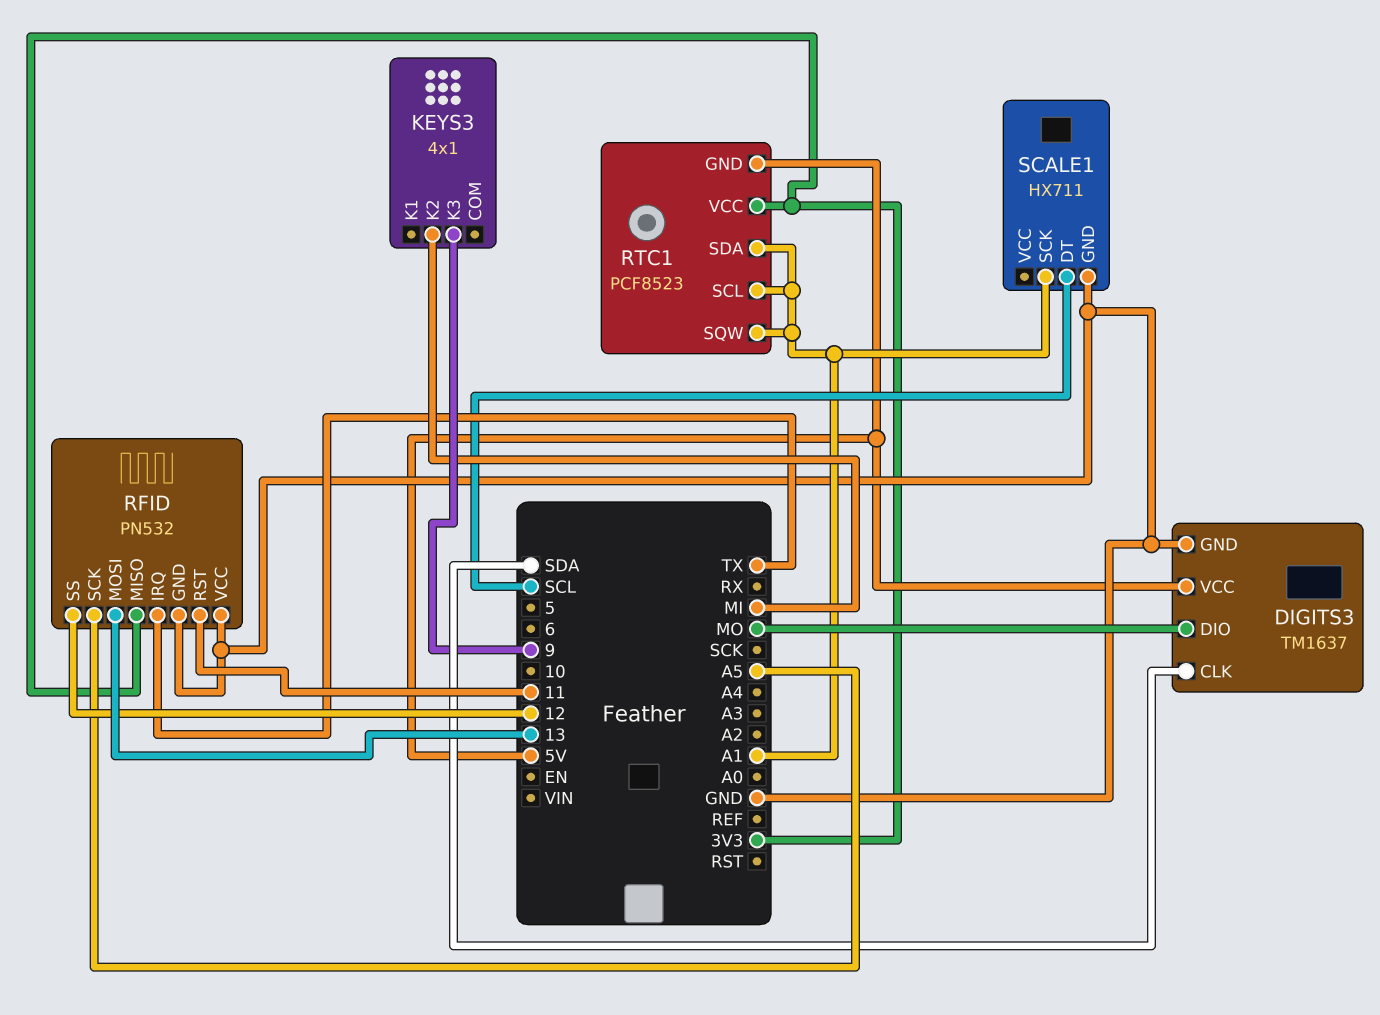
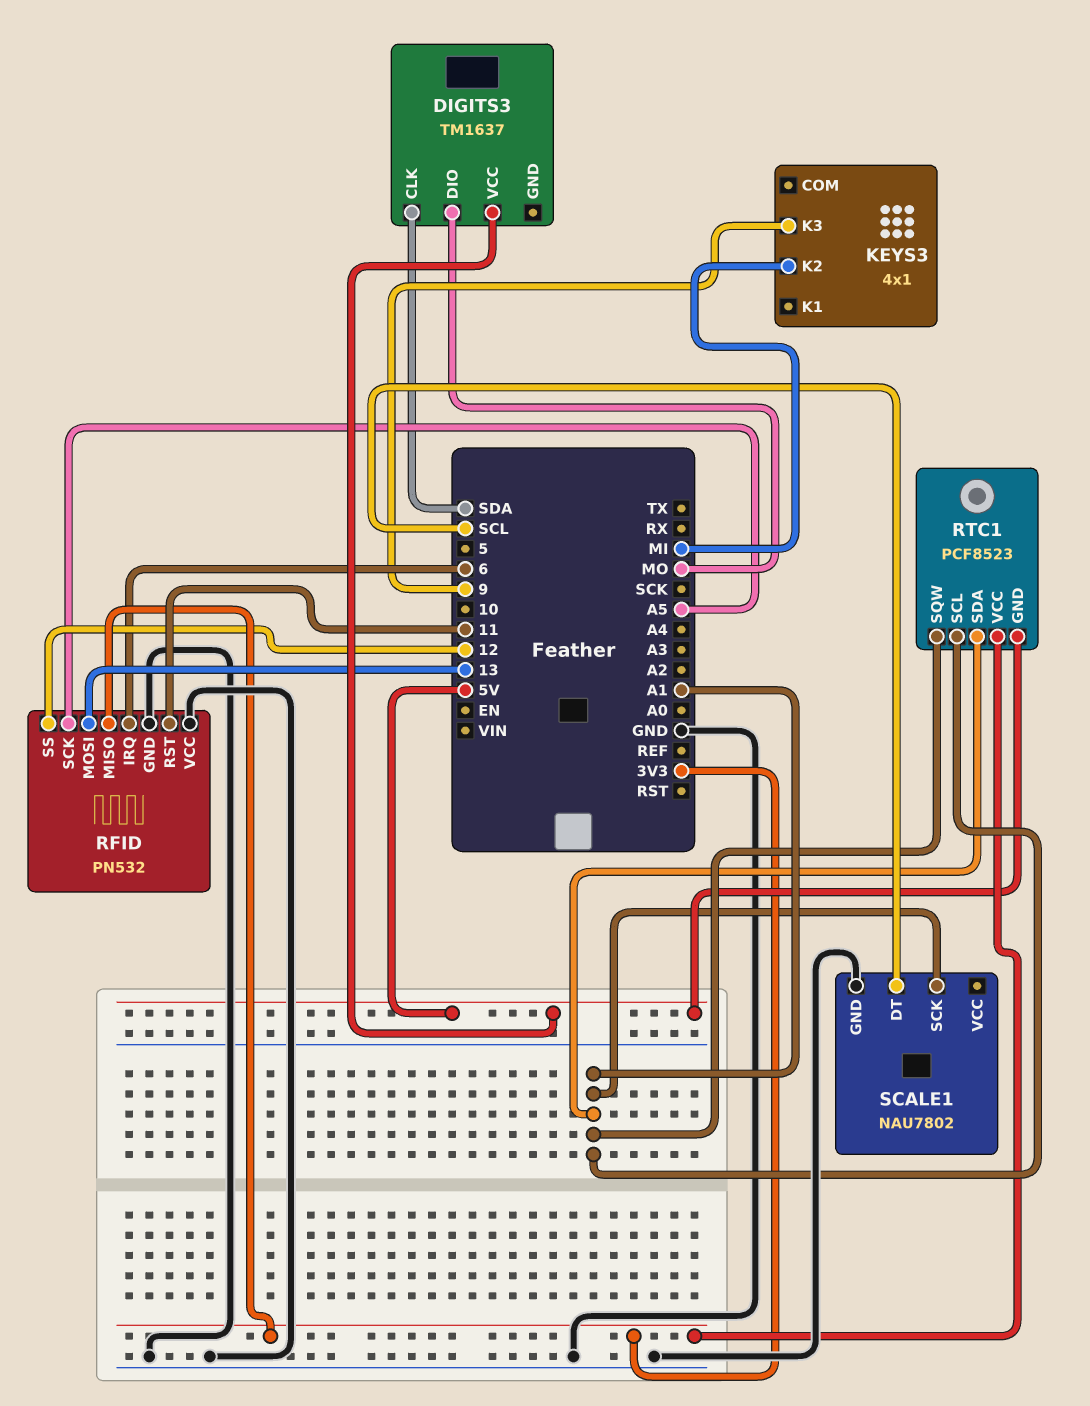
DIGITS3 pin GND: GND -> none
RFID pin IRQ: TX -> 6
SCALE1: HX711 -> NAU7802

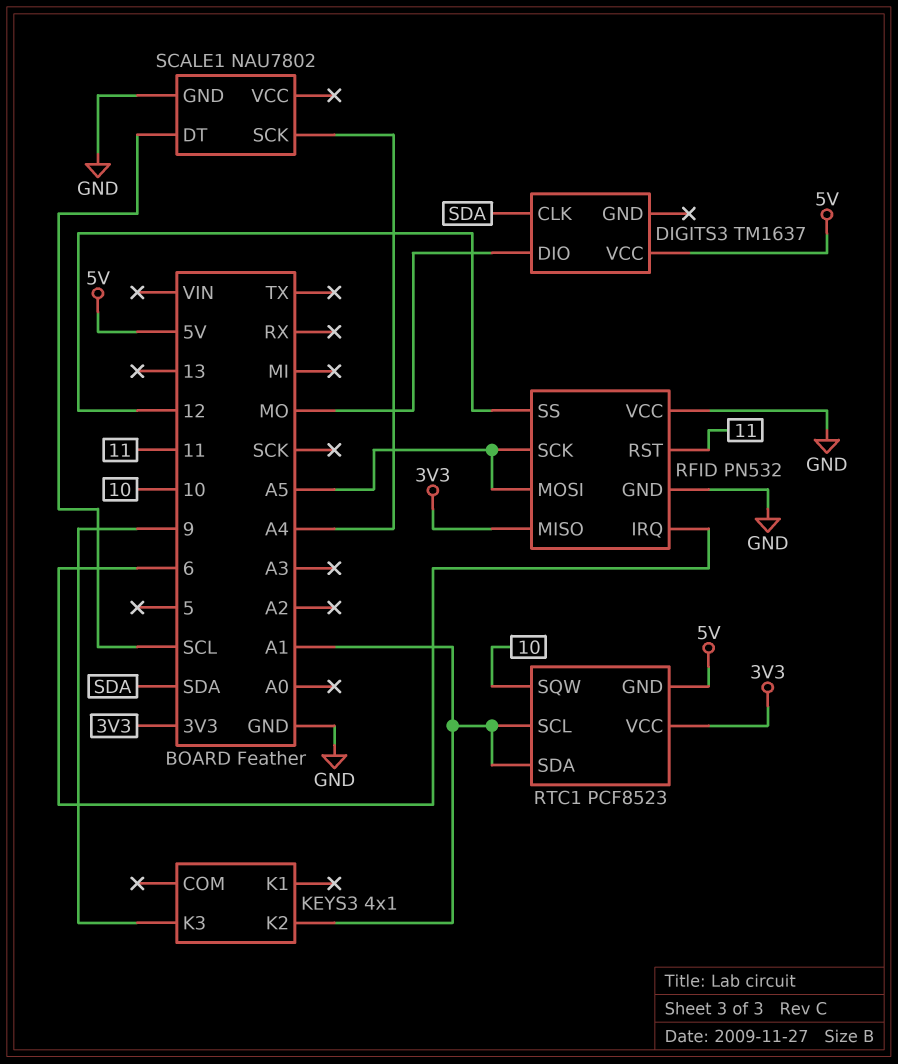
KEYS3 pin K2: MI -> A1
RFID pin MOSI: 13 -> A5
RTC1 pin SQW: A1 -> 10
SCALE1 pin SCK: A1 -> A4

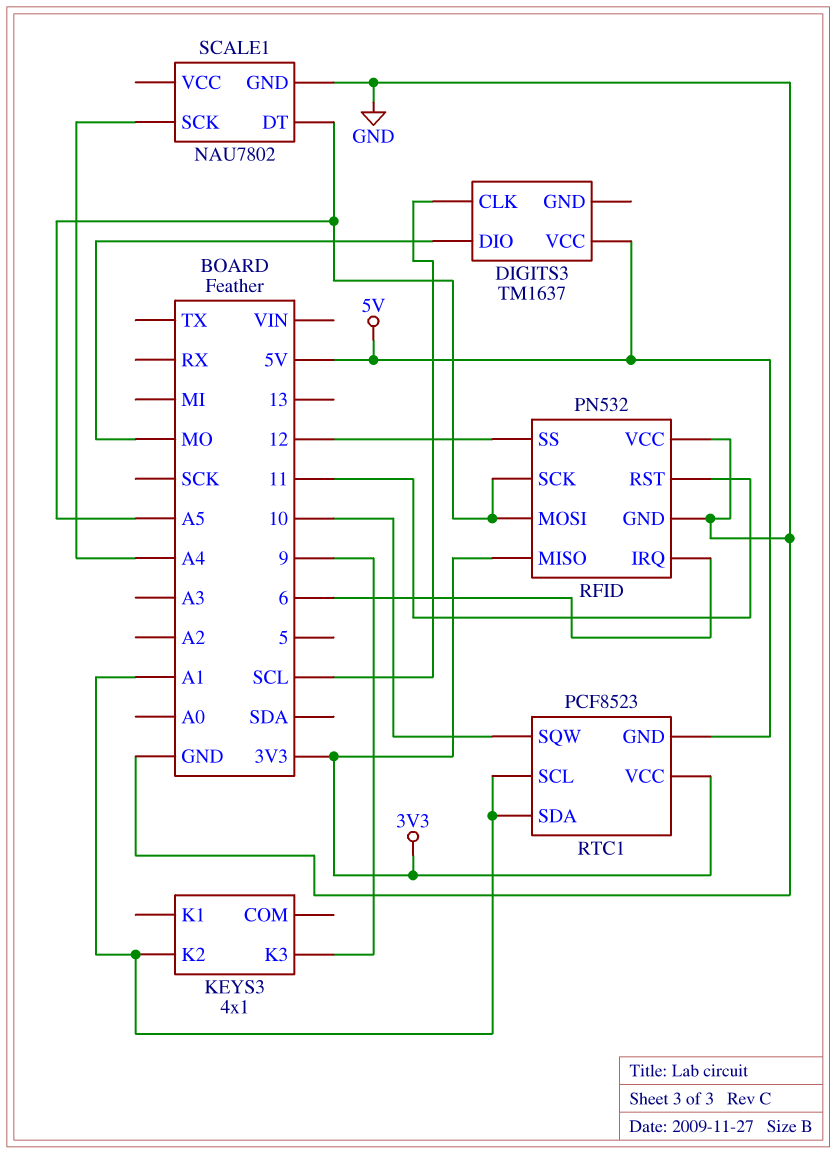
DIGITS3 pin CLK: SDA -> SCL
SCALE1 pin DT: SCL -> A5

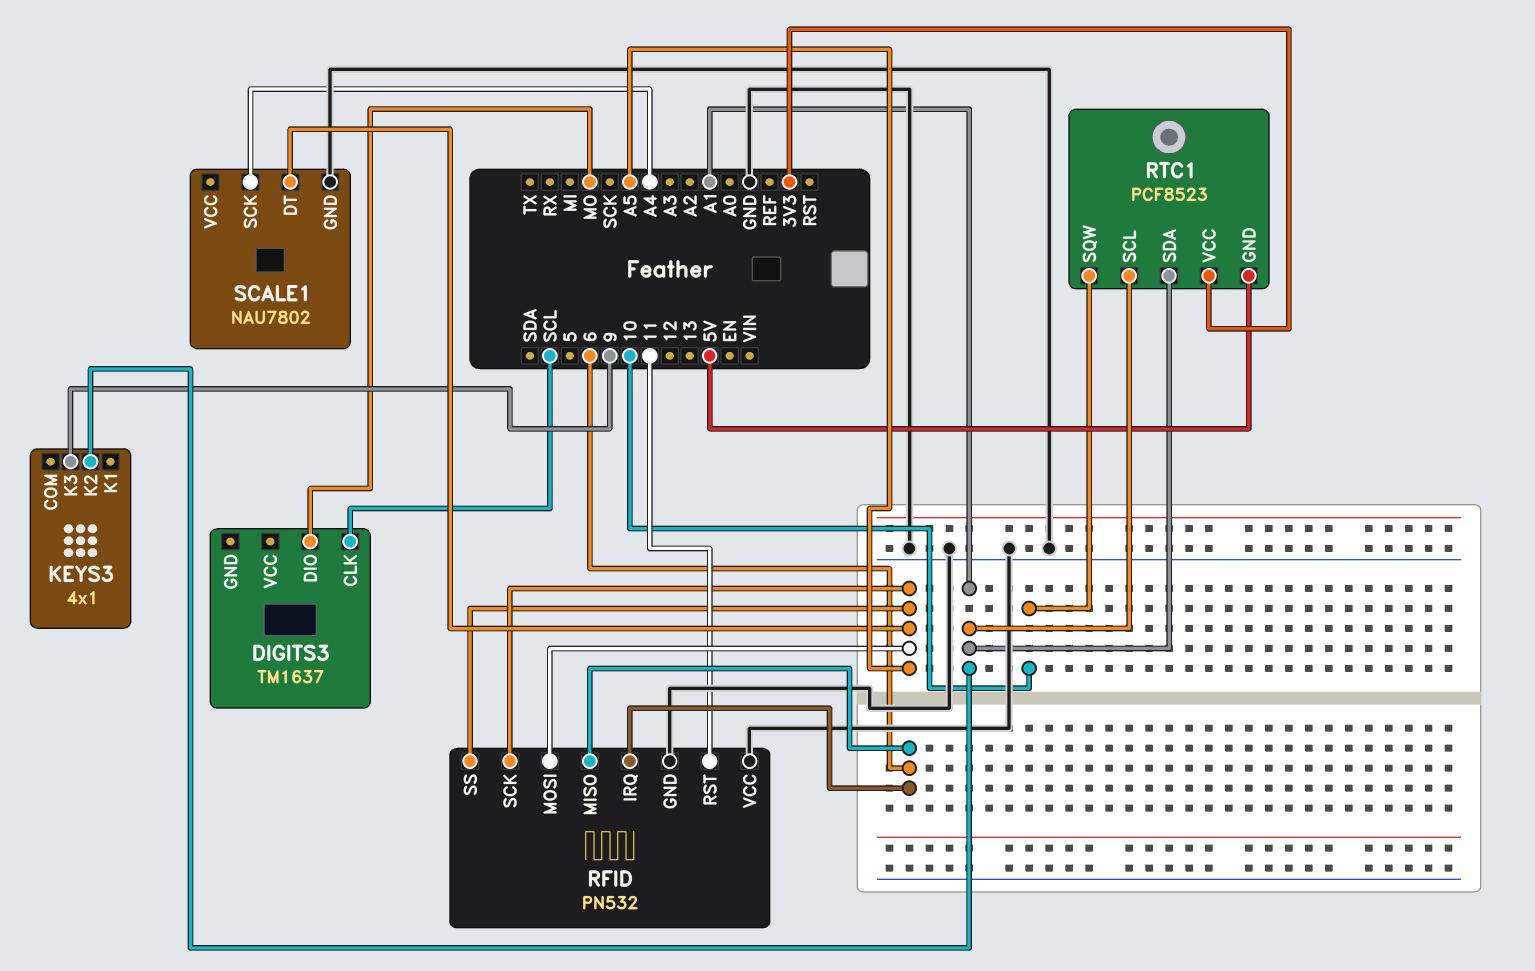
DIGITS3 pin VCC: 5V -> none
RFID pin MISO: 3V3 -> 6
RFID pin SS: 12 -> A5

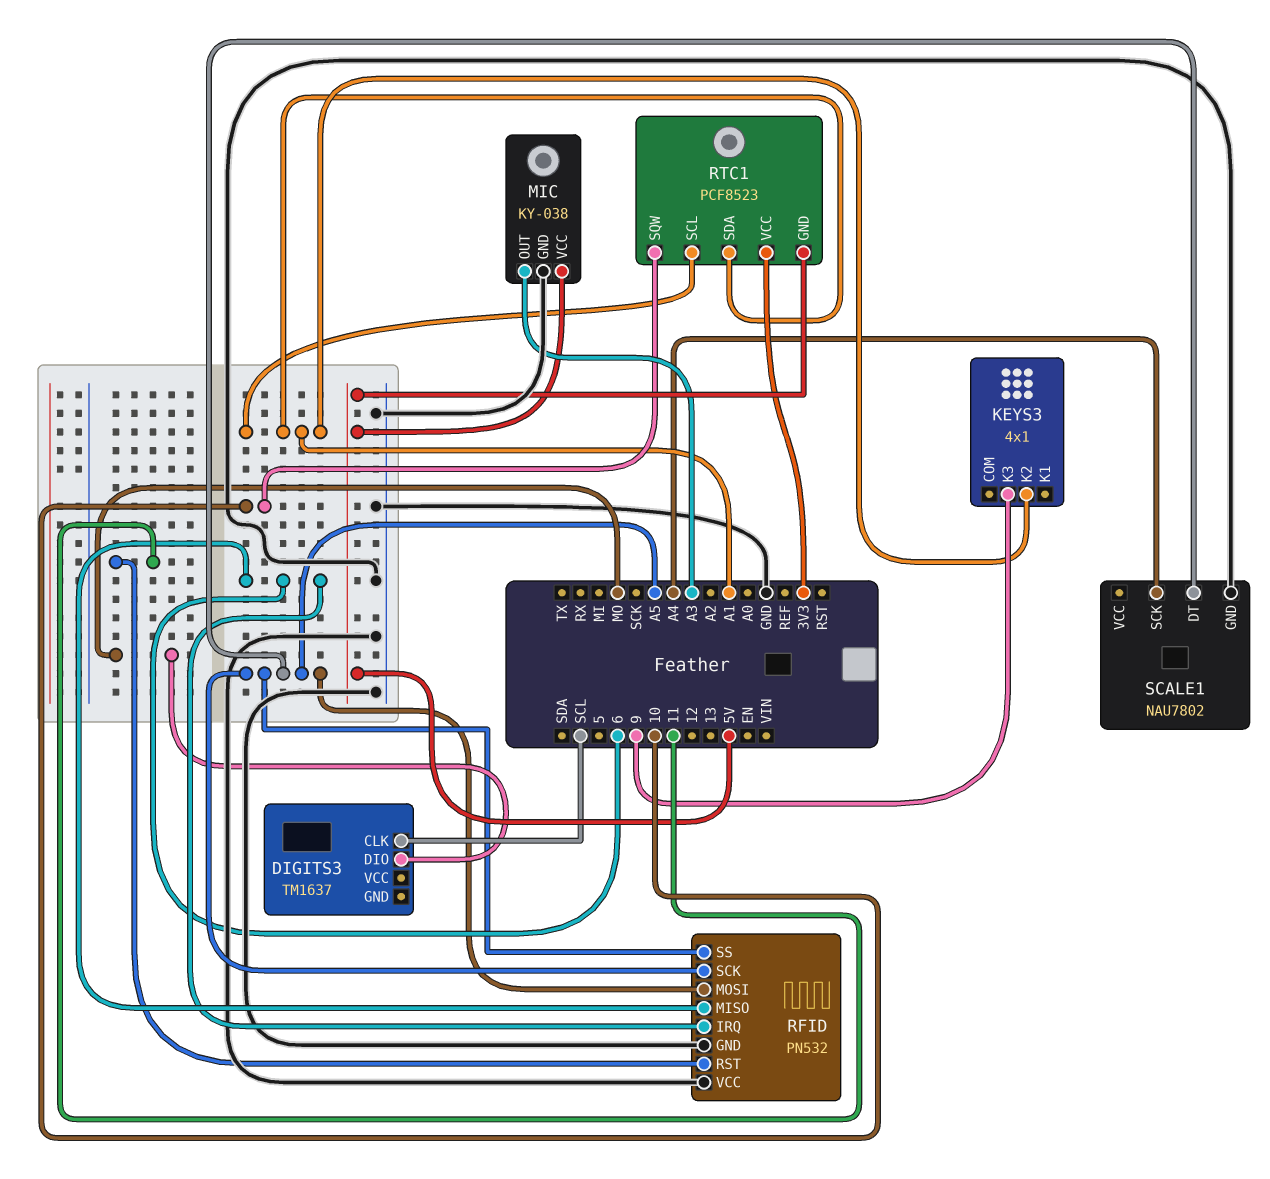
MIC: none -> KY-038
MIC pin GND: none -> GND
MIC pin OUT: none -> A3
MIC pin VCC: none -> 5V

